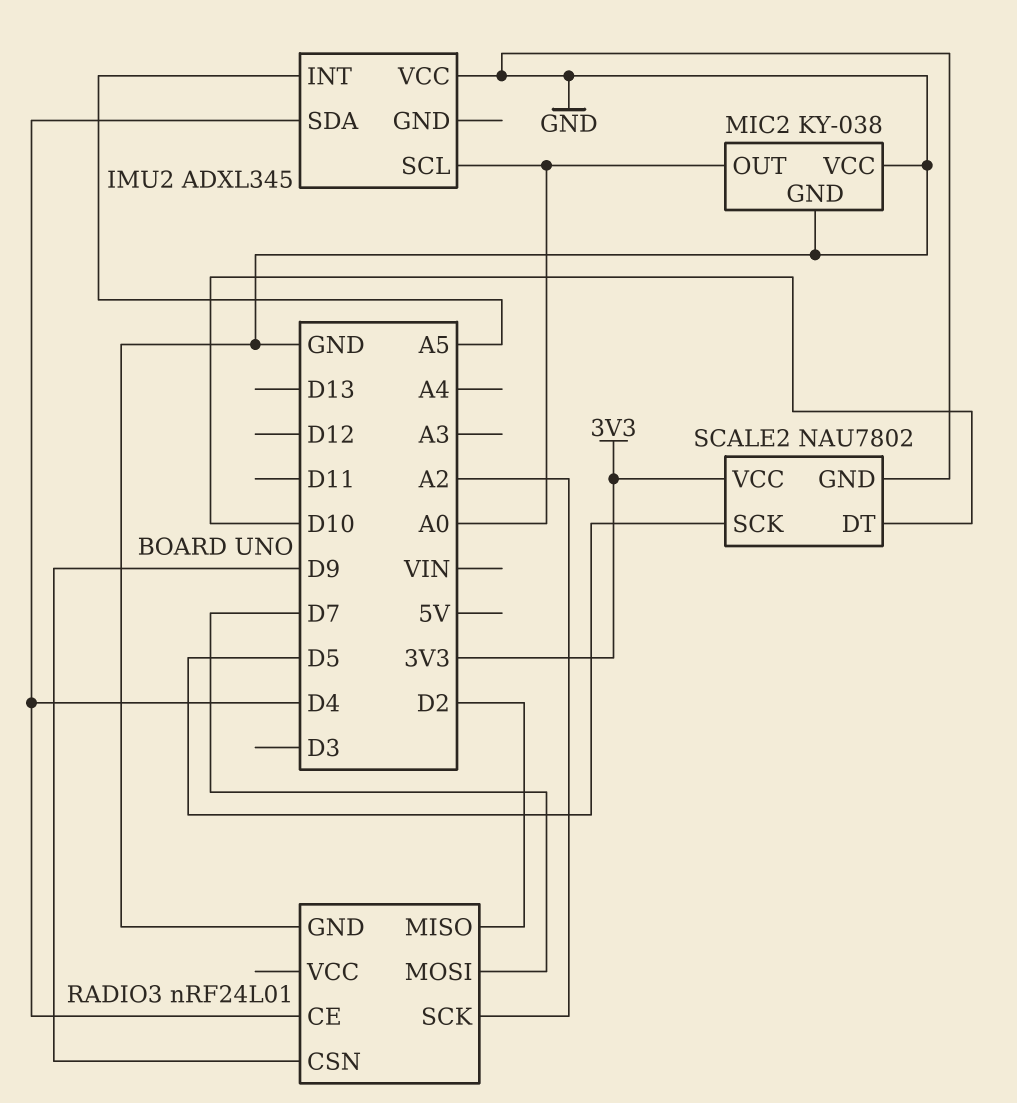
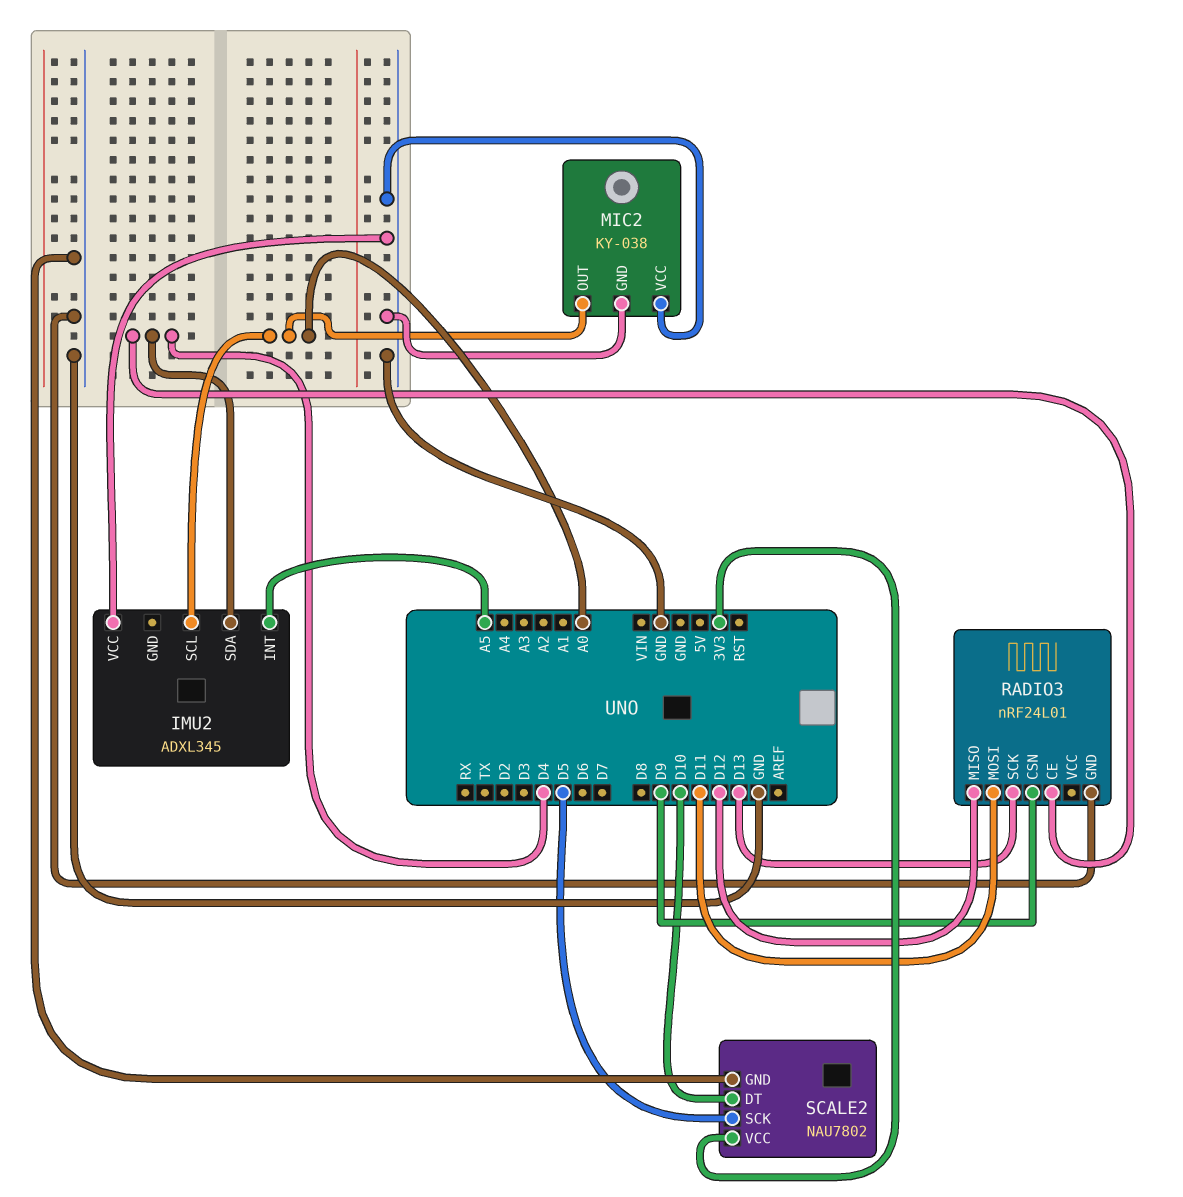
RADIO3 pin MISO: D2 -> D12
RADIO3 pin MOSI: D7 -> D11
RADIO3 pin SCK: A2 -> D13

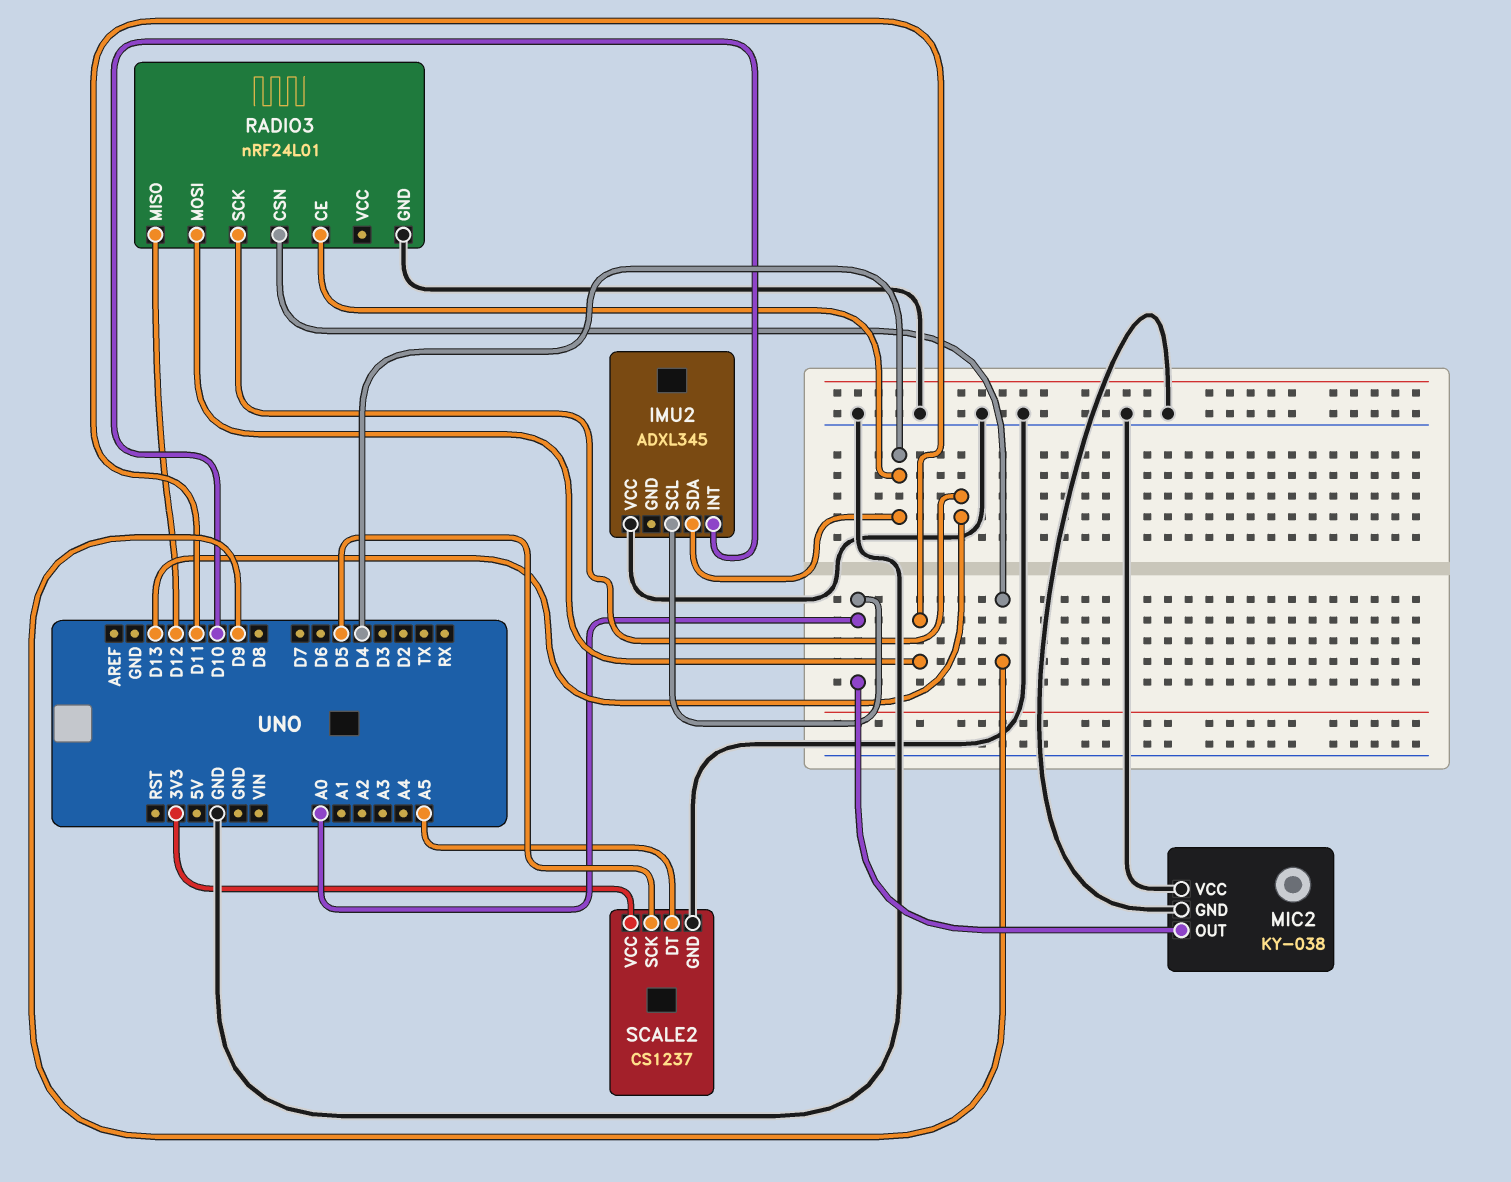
IMU2 pin INT: A5 -> D10
SCALE2: NAU7802 -> CS1237
SCALE2 pin DT: D10 -> A5

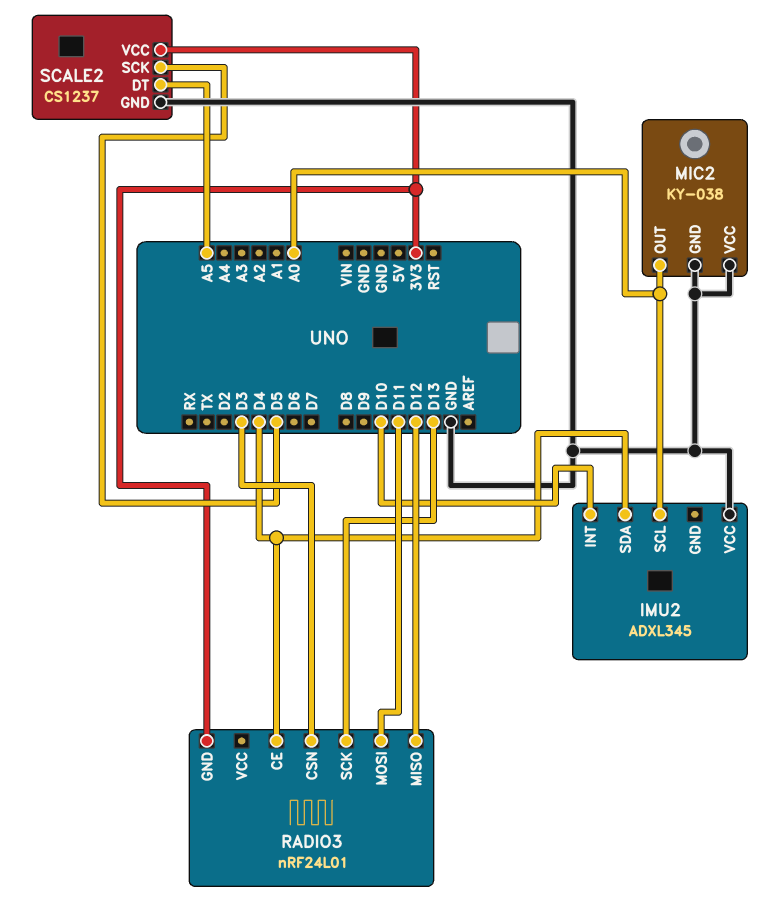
RADIO3 pin CSN: D9 -> D3
RADIO3 pin GND: GND -> 3V3

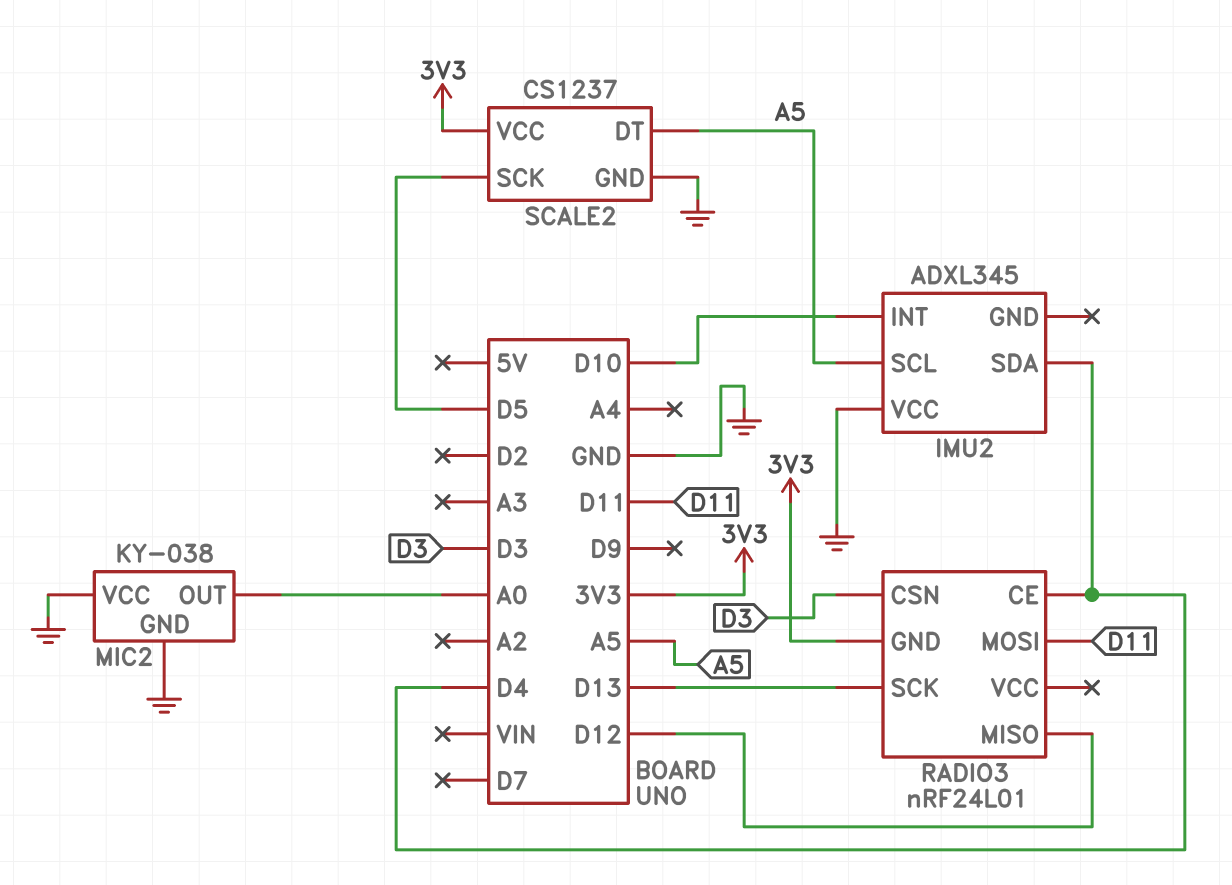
IMU2 pin SCL: A0 -> A5

